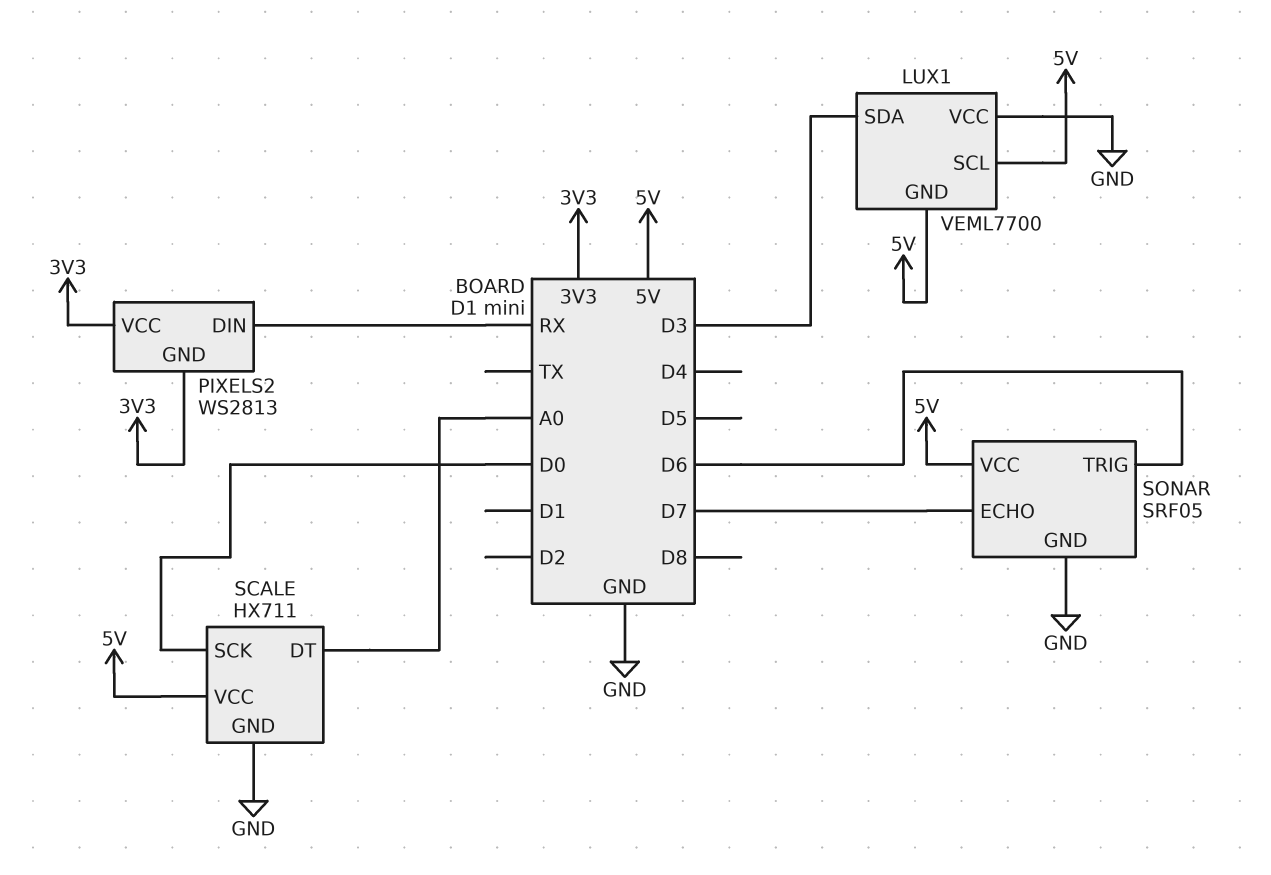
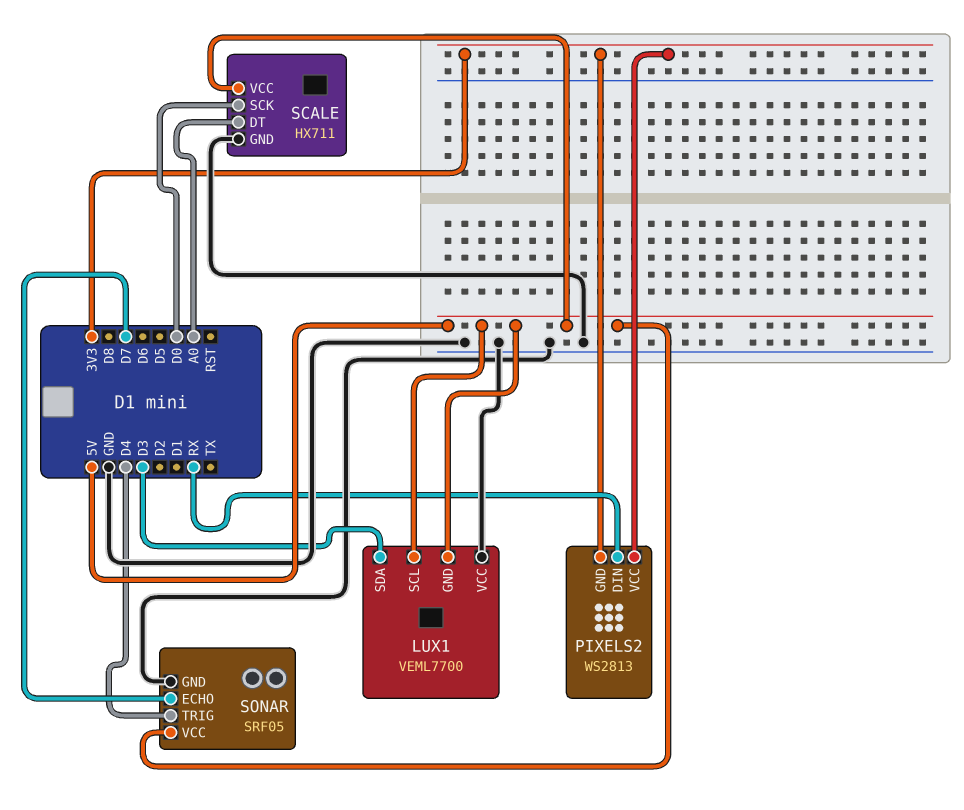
SONAR pin TRIG: D6 -> D4

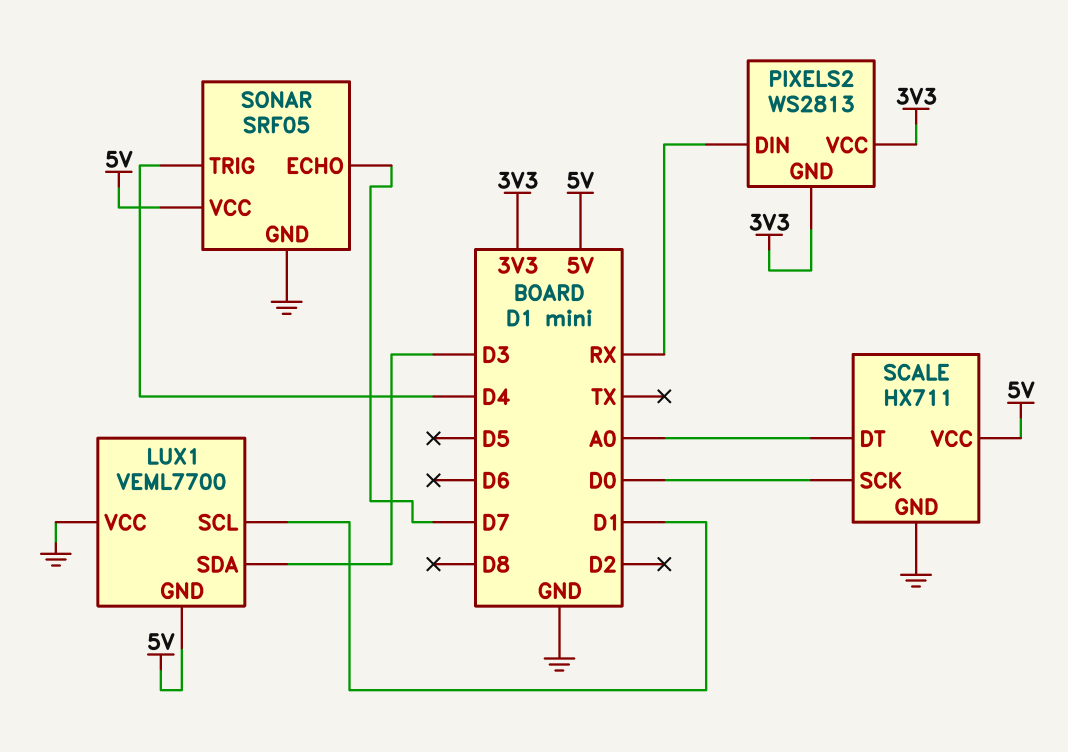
LUX1 pin SCL: 5V -> D1

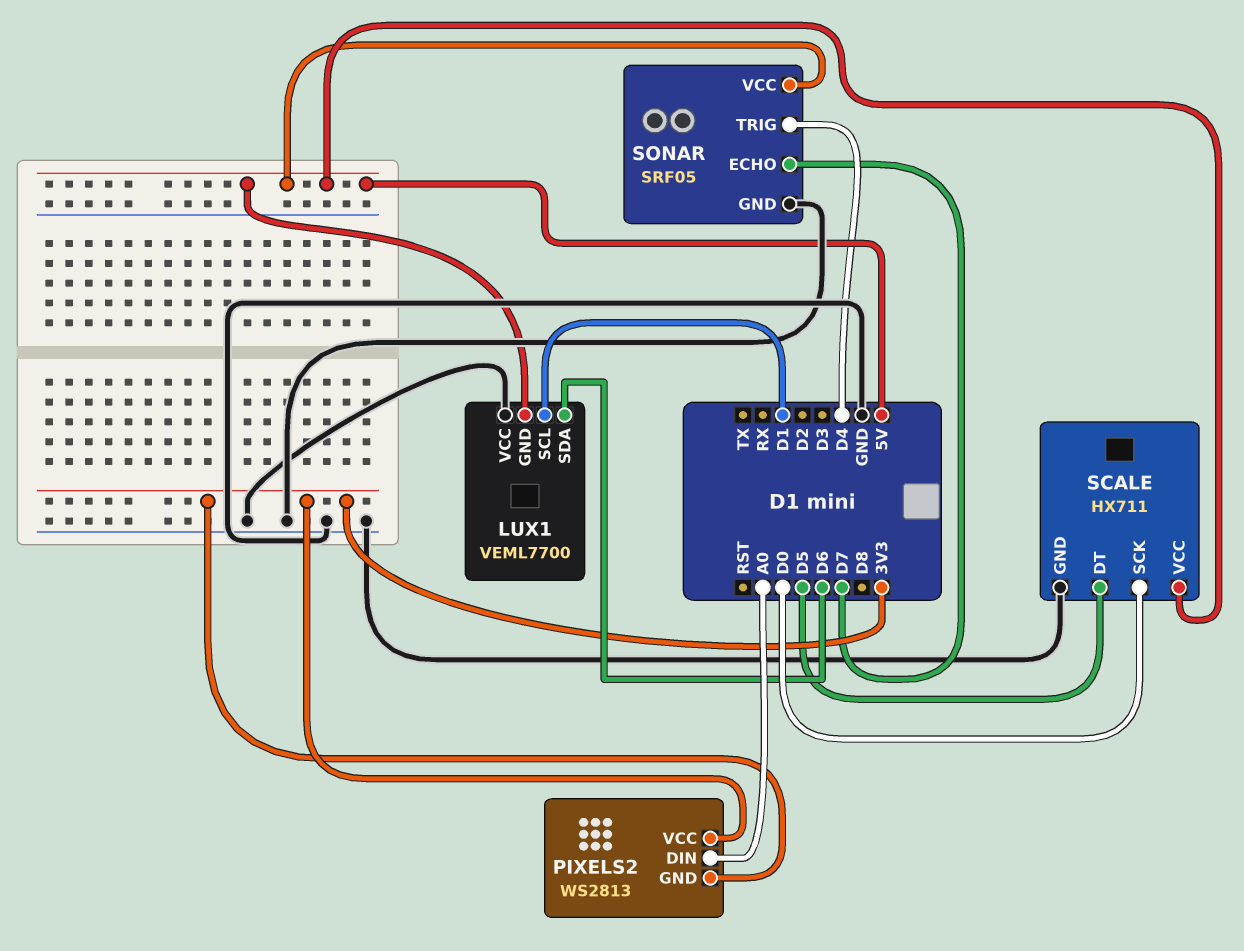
LUX1 pin SDA: D3 -> D6
PIXELS2 pin DIN: RX -> A0
SCALE pin DT: A0 -> D5

